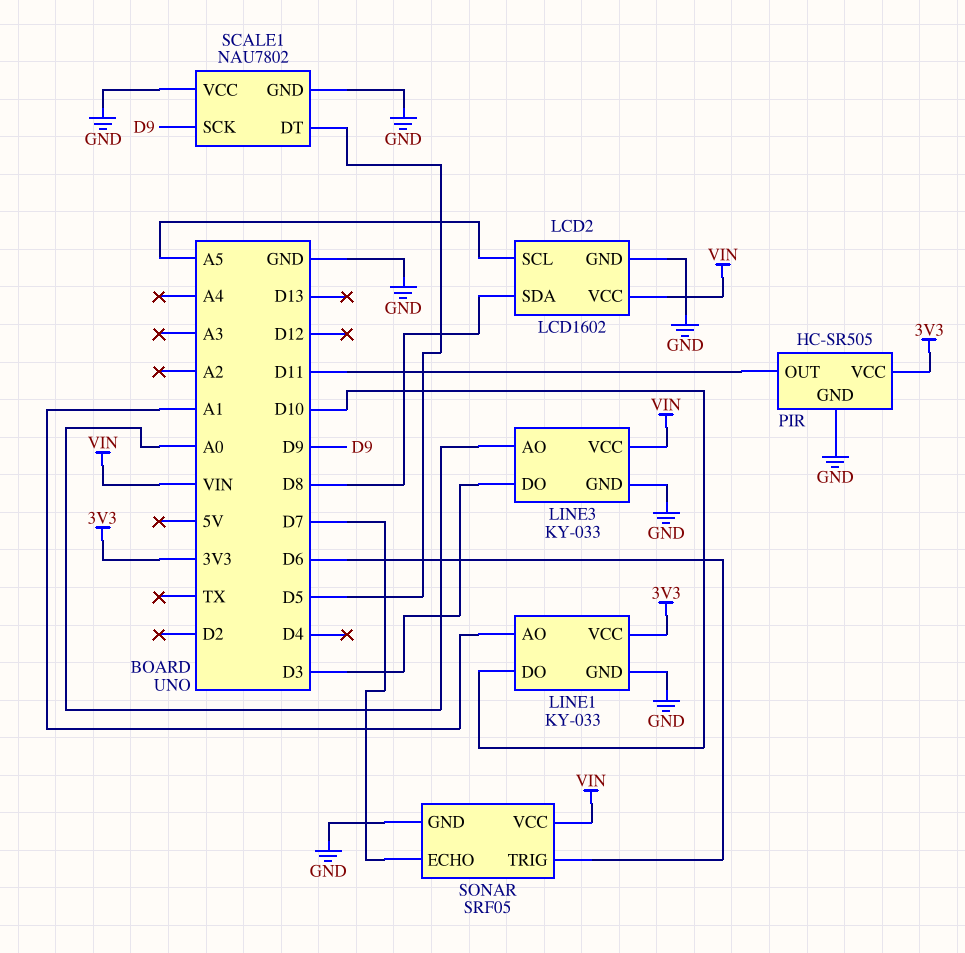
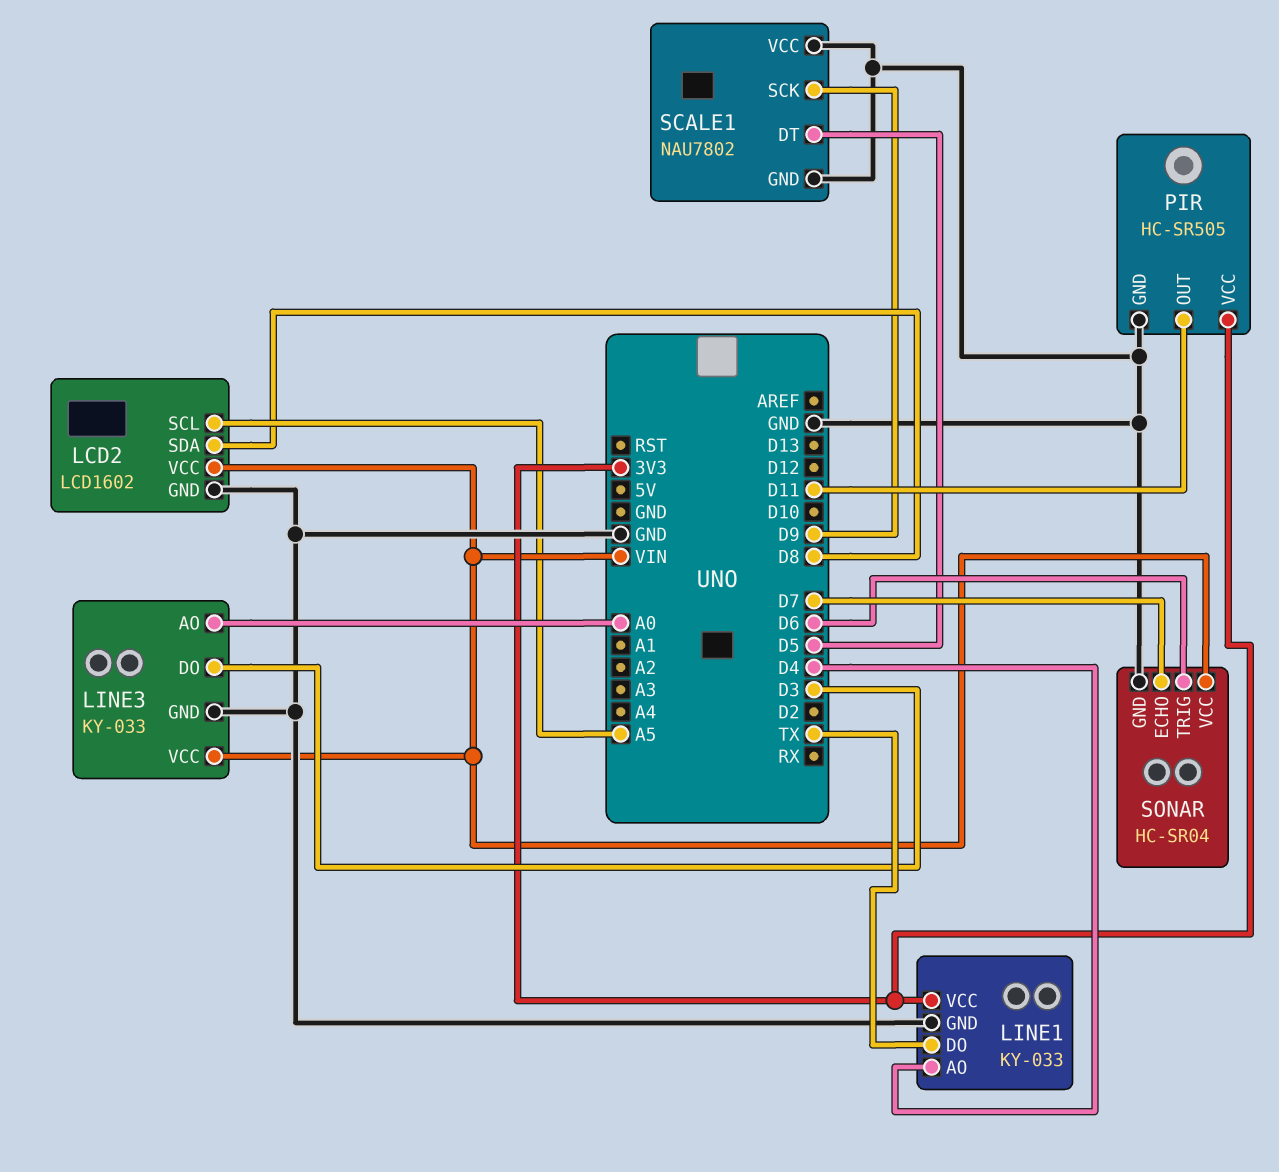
LINE1 pin AO: A1 -> D4
LINE1 pin DO: D10 -> TX
SONAR: SRF05 -> HC-SR04

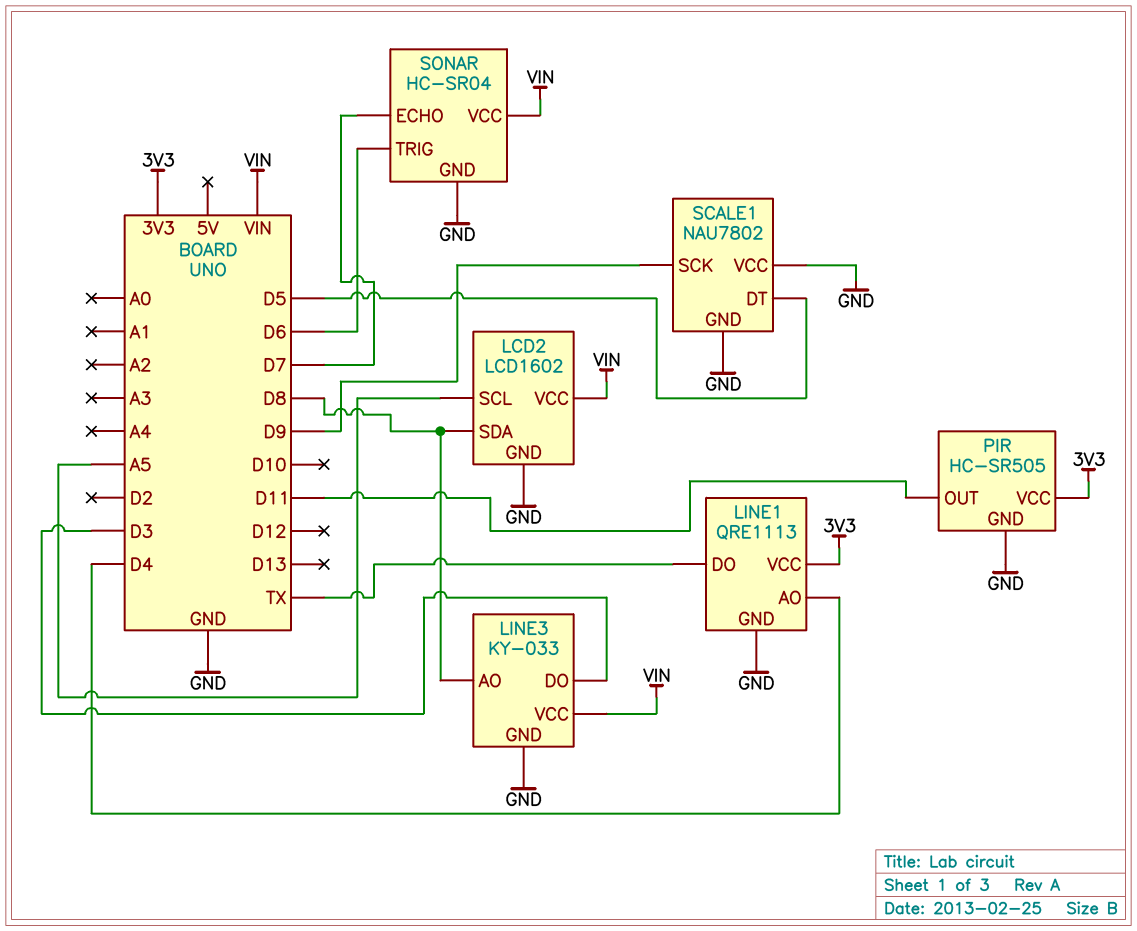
LINE1: KY-033 -> QRE1113
LINE3 pin AO: A0 -> D8

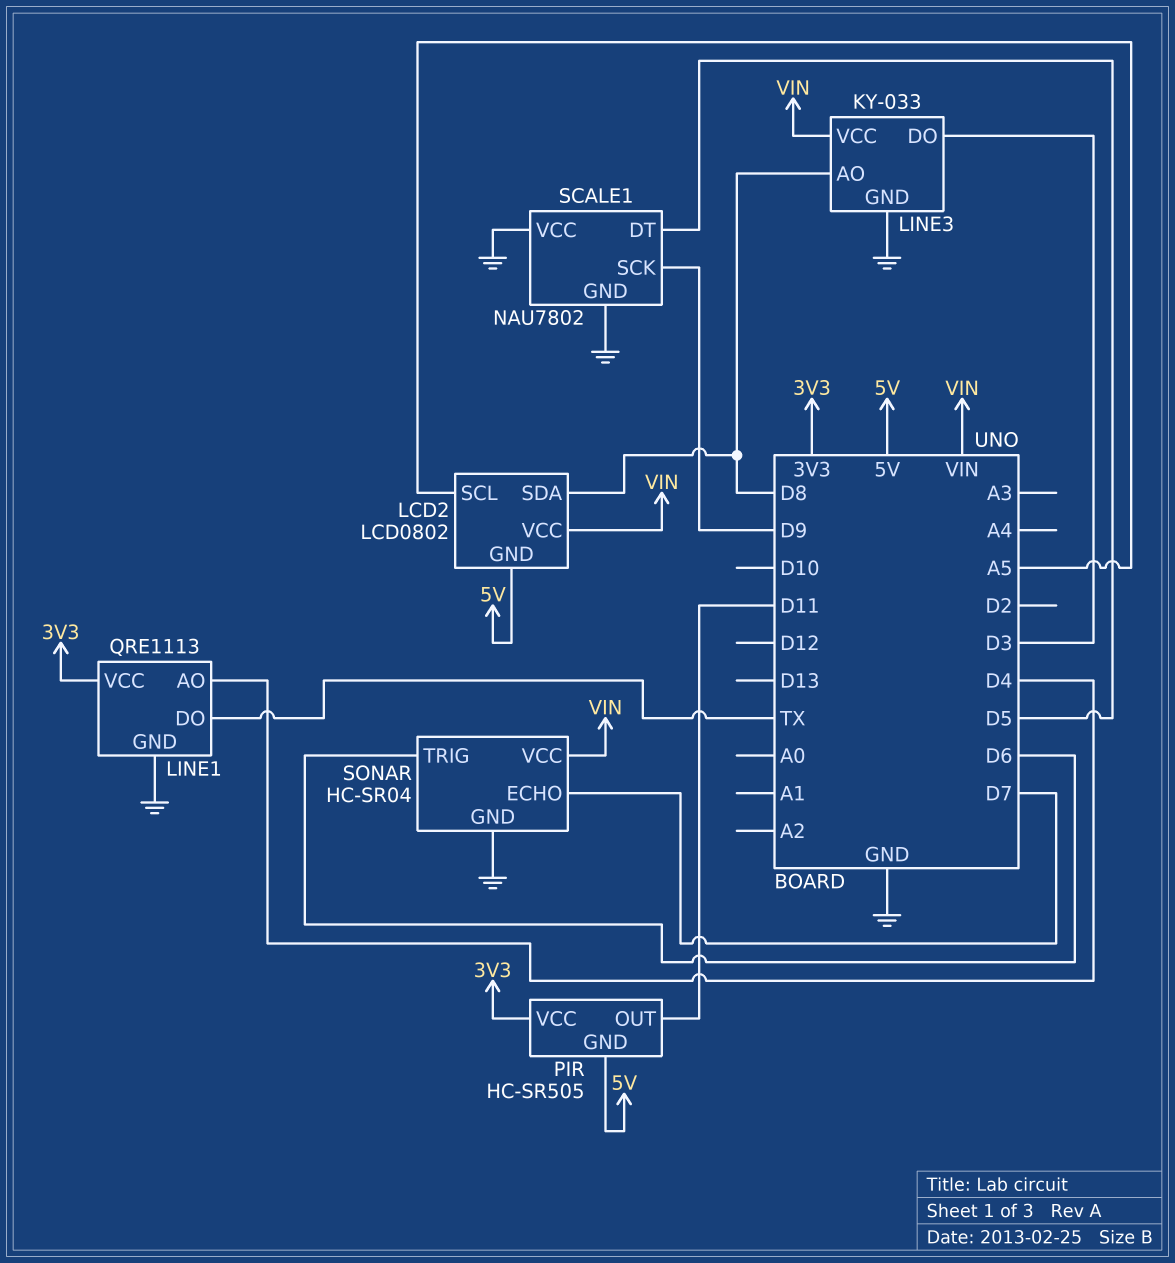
LCD2: LCD1602 -> LCD0802
LCD2 pin GND: GND -> 5V
PIR pin GND: GND -> 5V

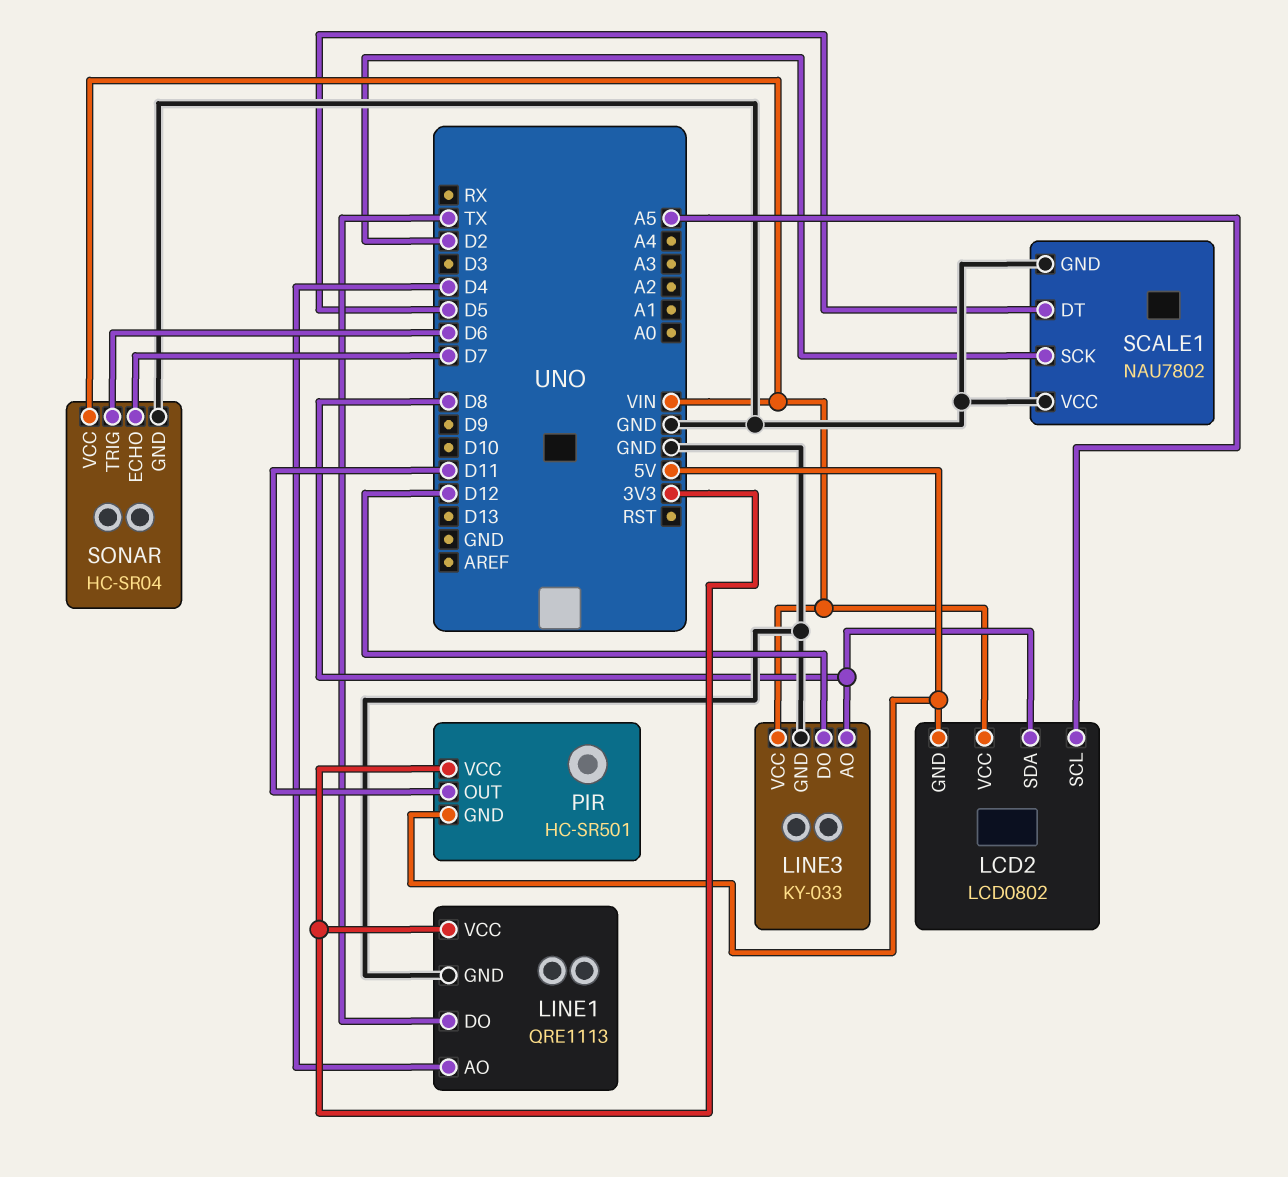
LINE3 pin DO: D3 -> D12
PIR: HC-SR505 -> HC-SR501
SCALE1 pin SCK: D9 -> D2

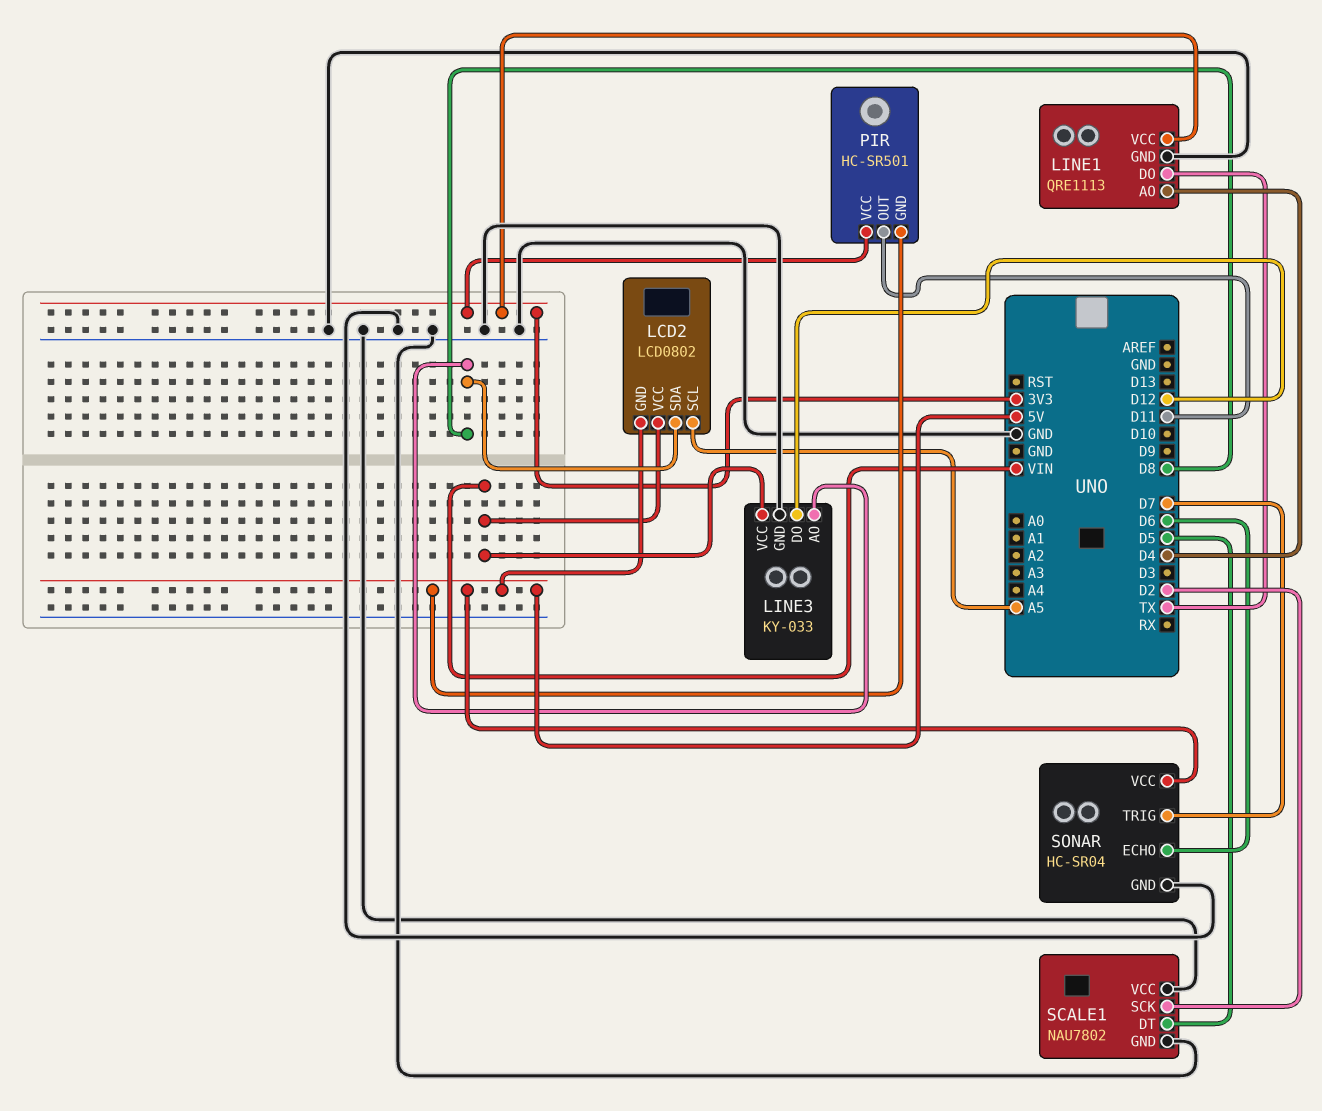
SONAR pin ECHO: D7 -> D6
SONAR pin TRIG: D6 -> D7
SONAR pin VCC: VIN -> 5V

